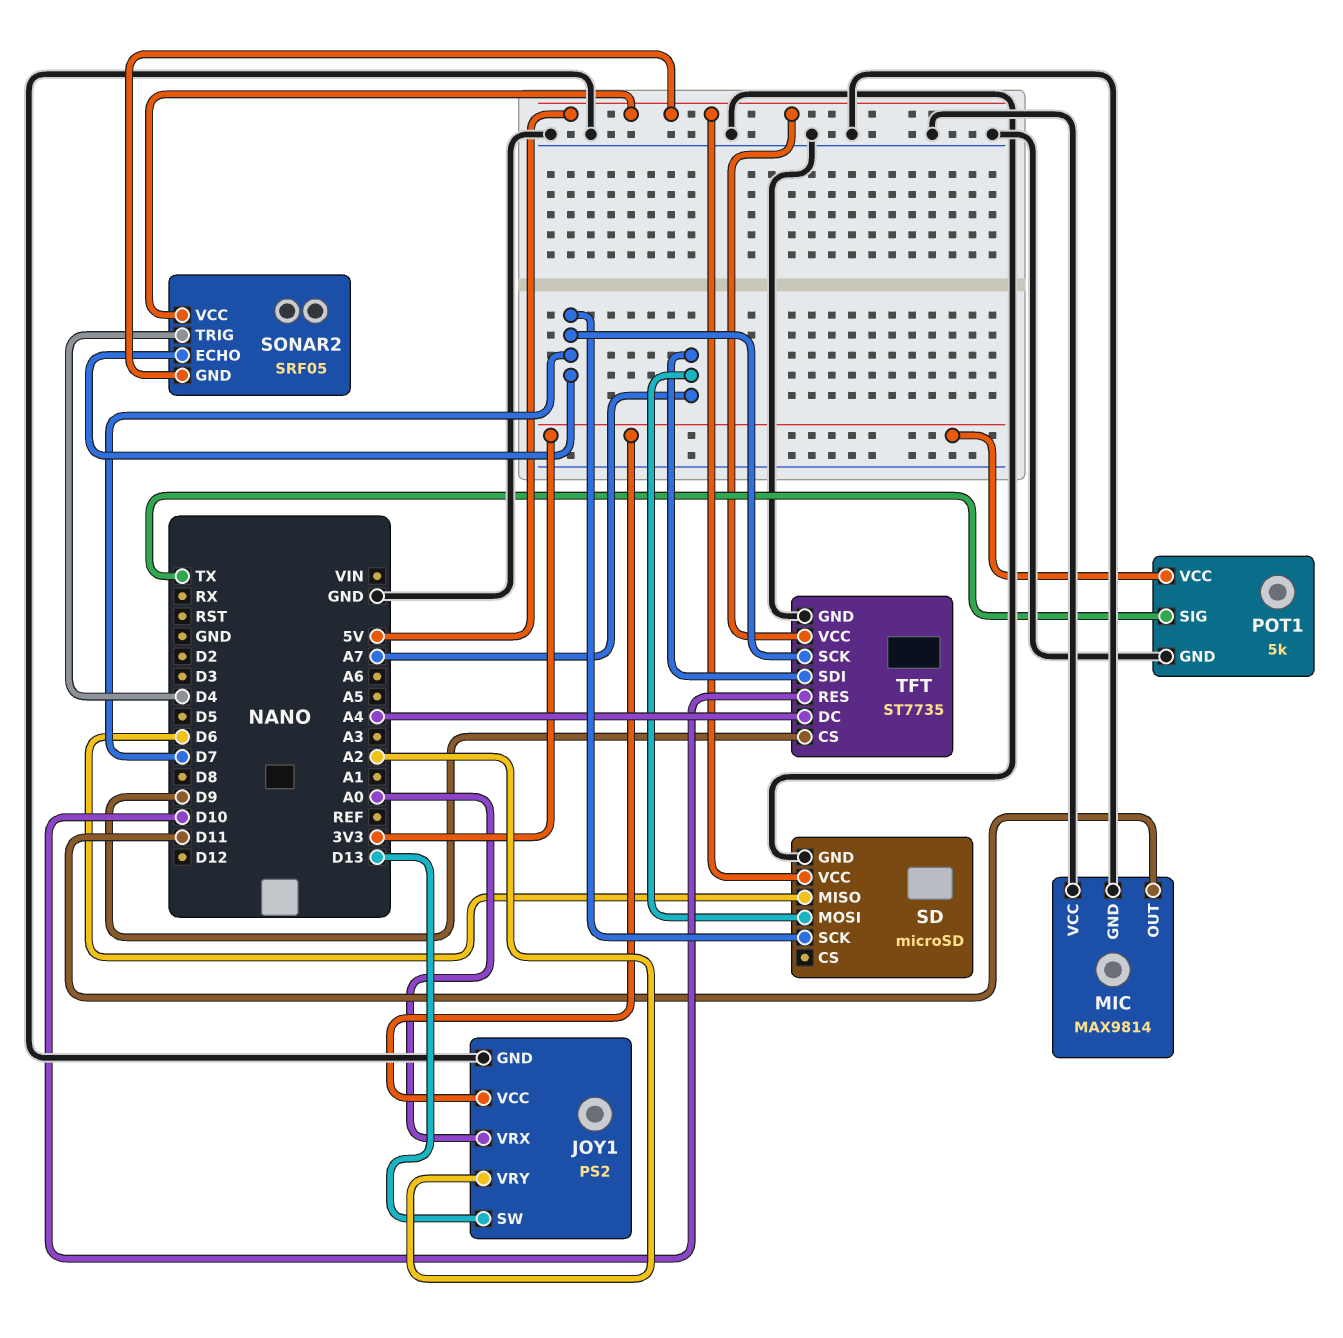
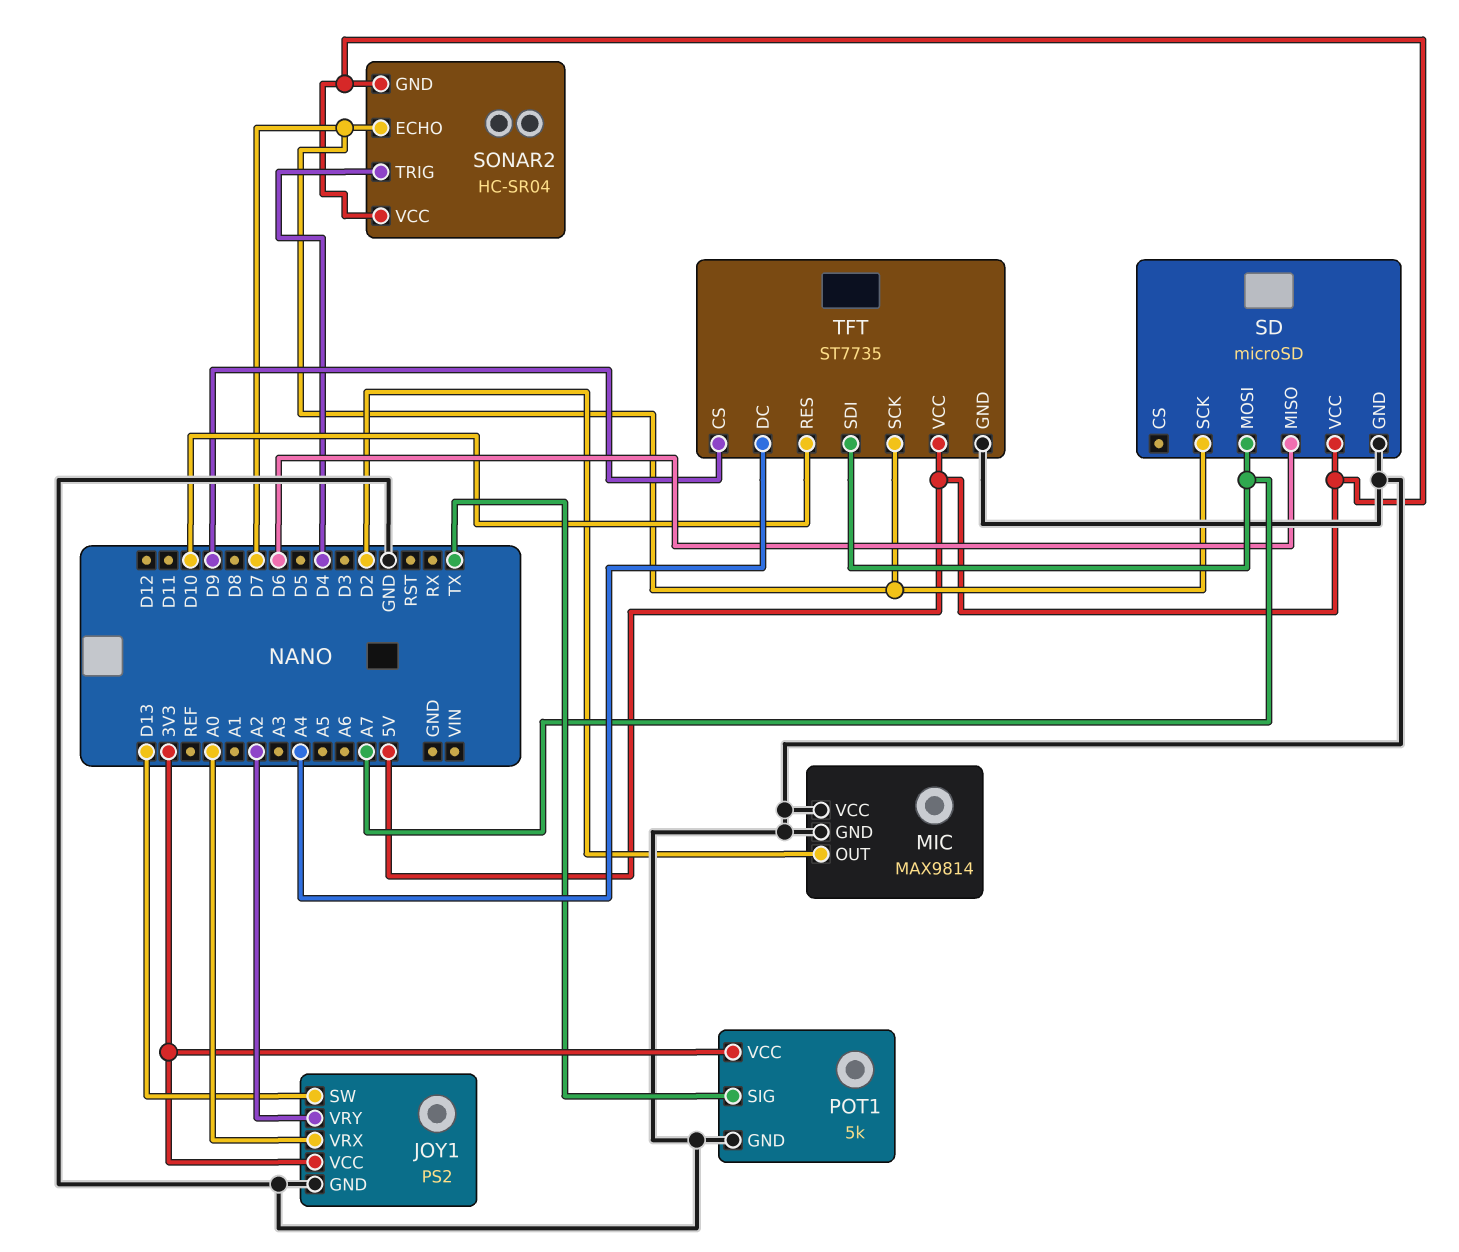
MIC pin OUT: D11 -> D2
SONAR2: SRF05 -> HC-SR04

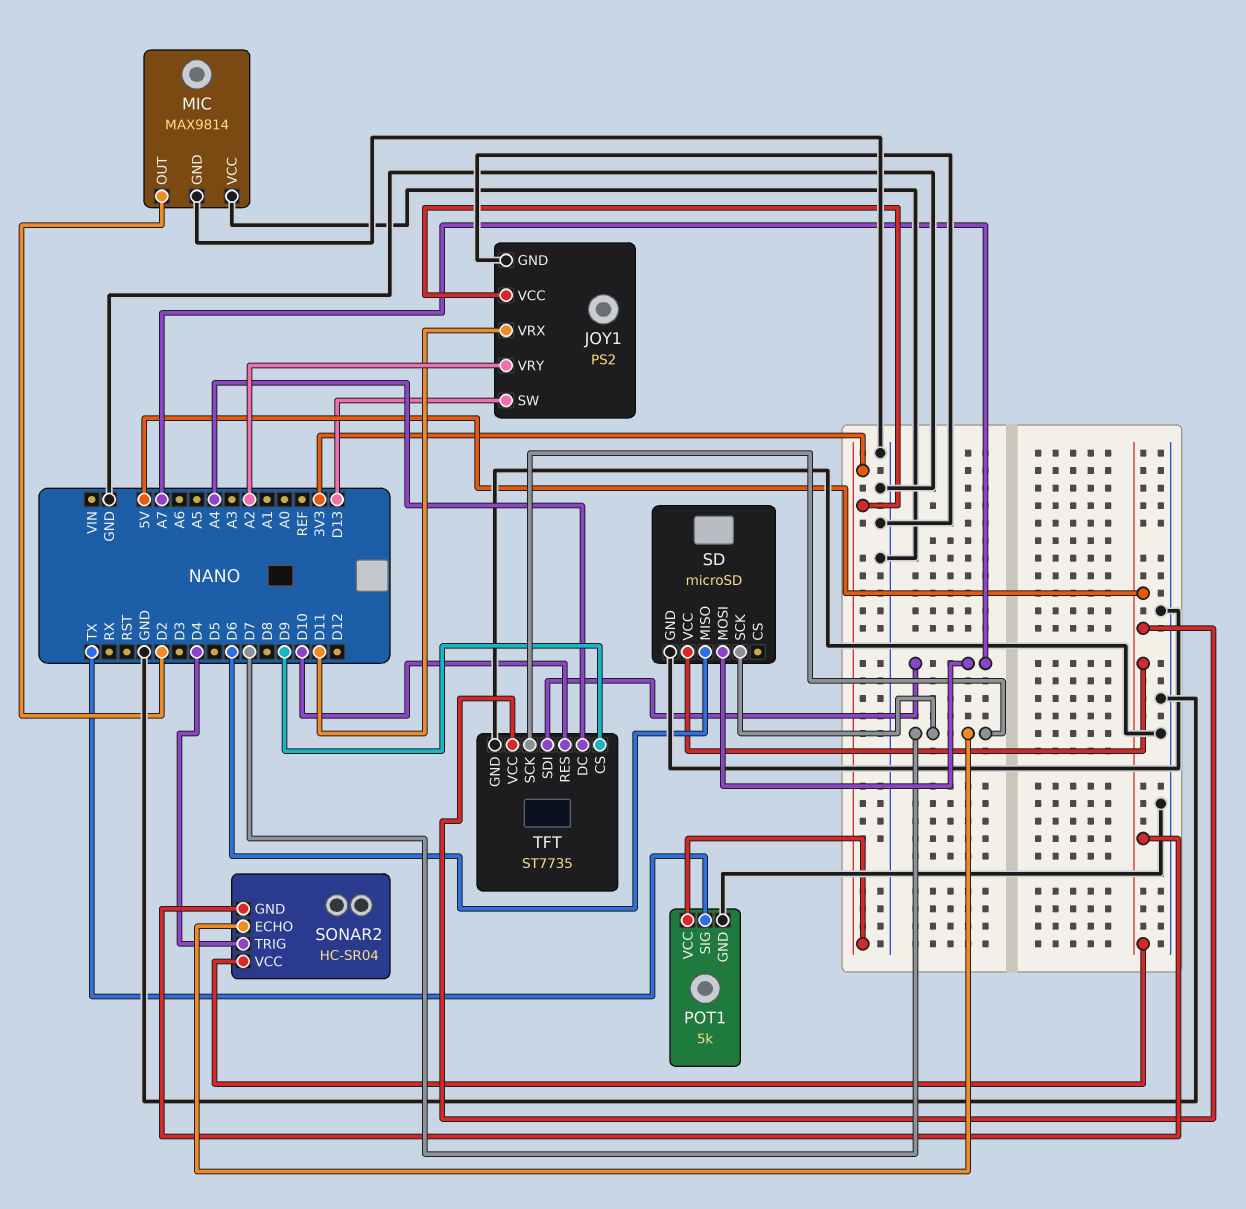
JOY1 pin VRX: A0 -> D11

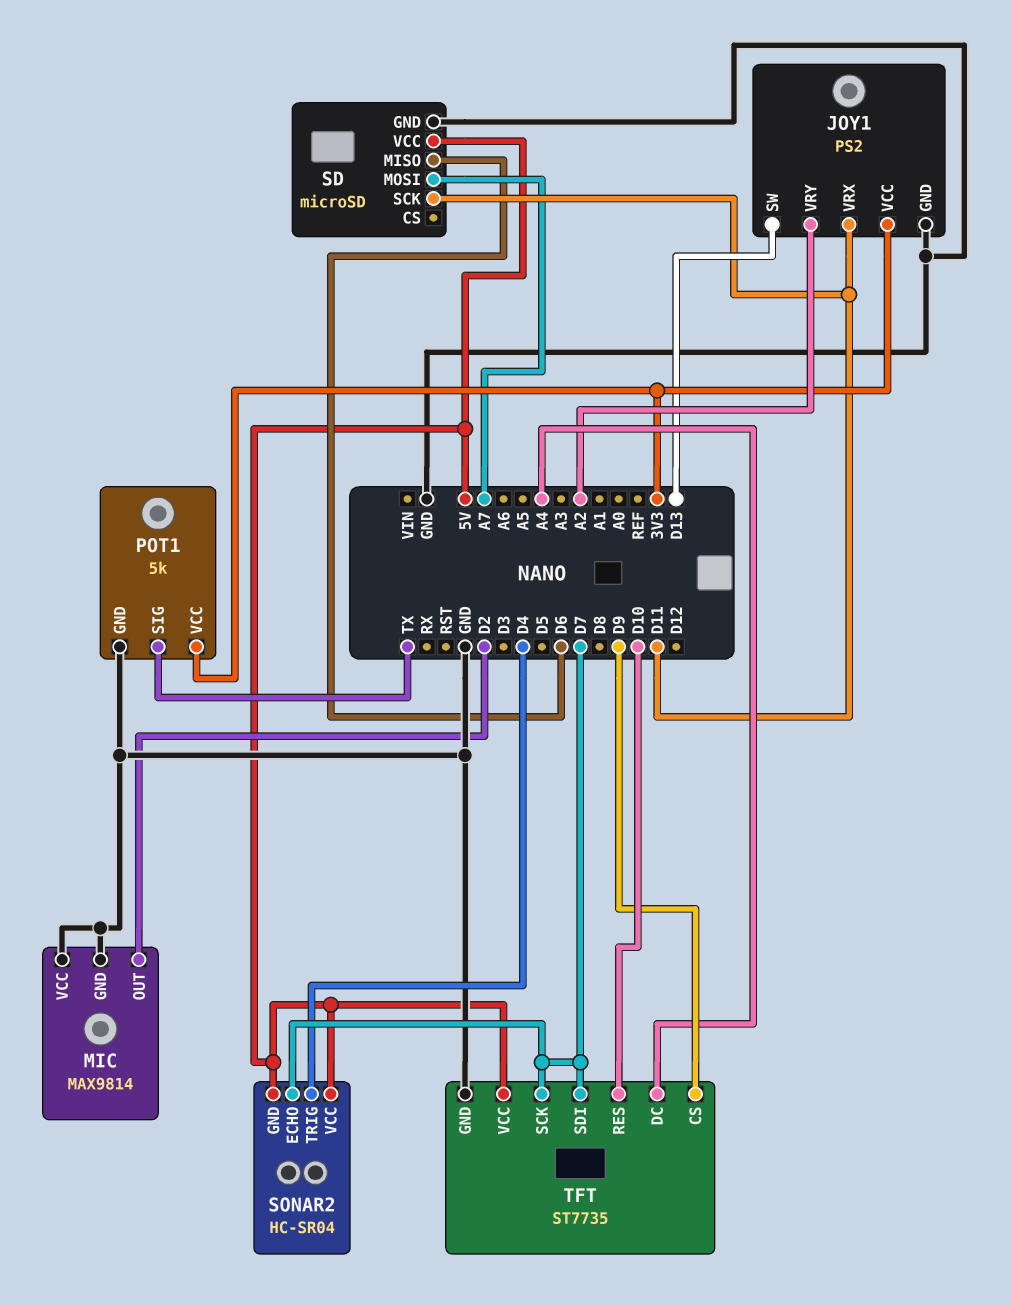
SD pin SCK: D7 -> D11
TFT pin SDI: A7 -> D7

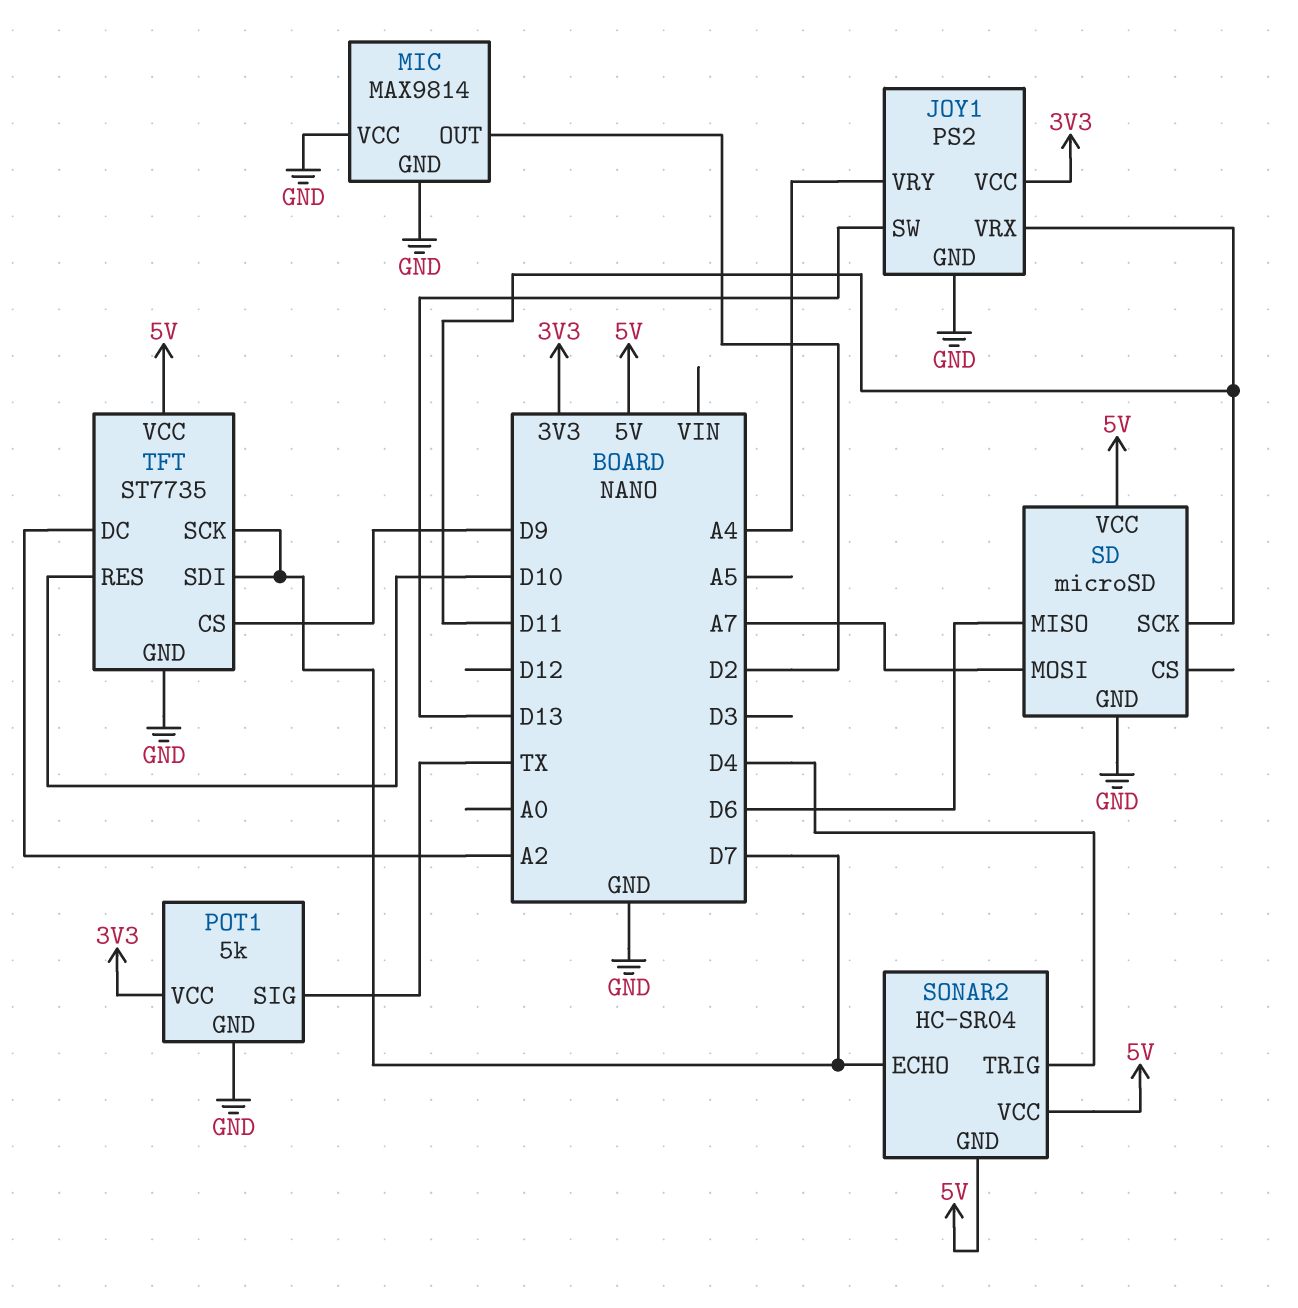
JOY1 pin VRY: A2 -> A4
TFT pin DC: A4 -> A2

